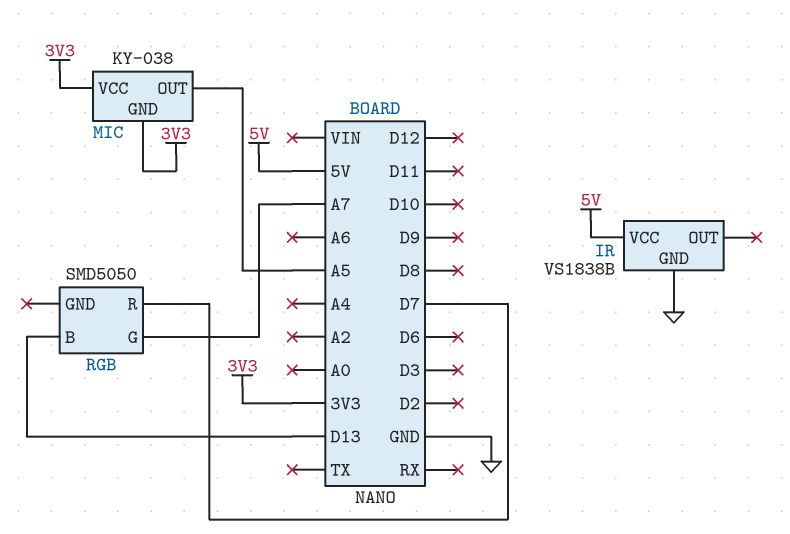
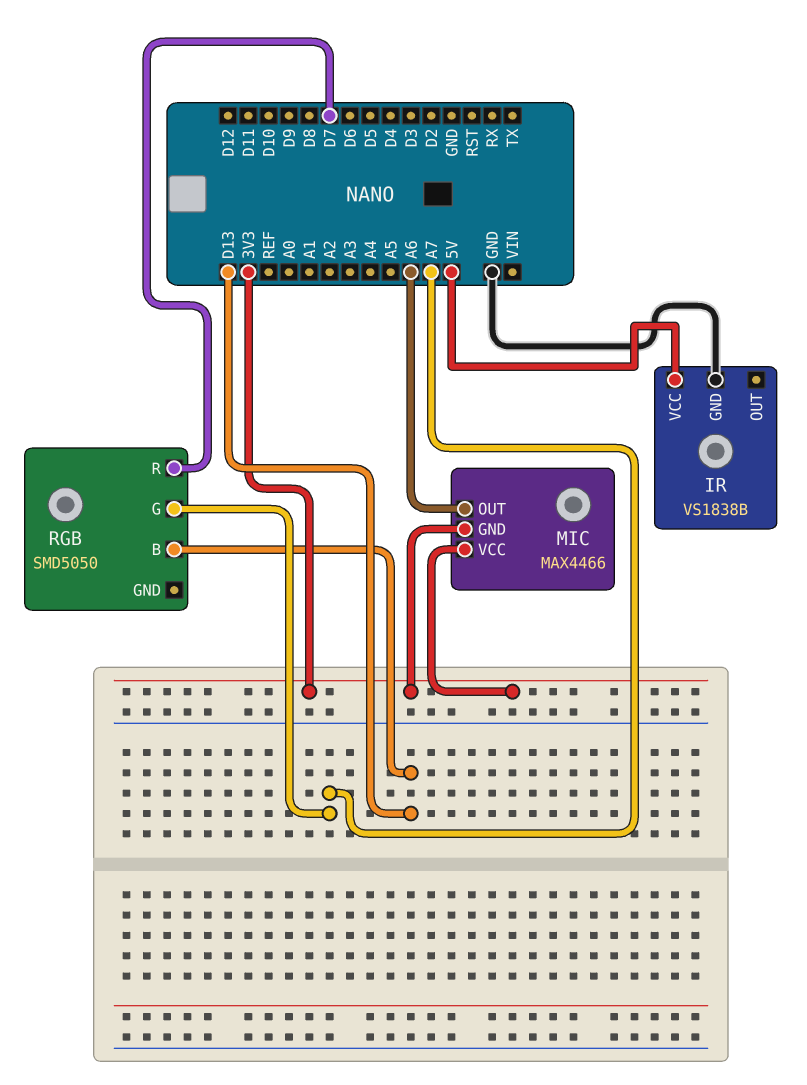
MIC: KY-038 -> MAX4466
MIC pin OUT: A5 -> A6

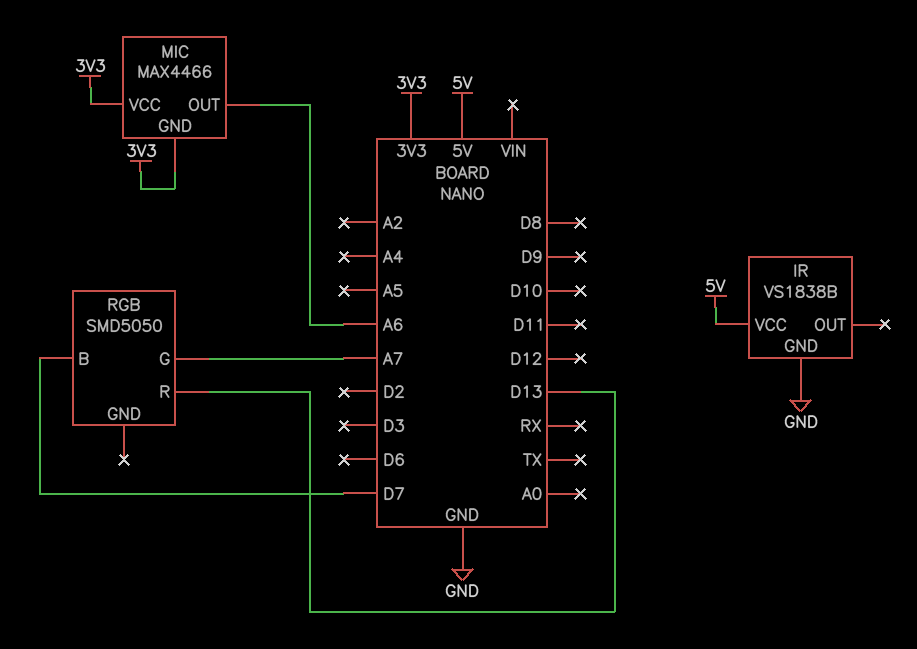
RGB pin B: D13 -> D7
RGB pin R: D7 -> D13

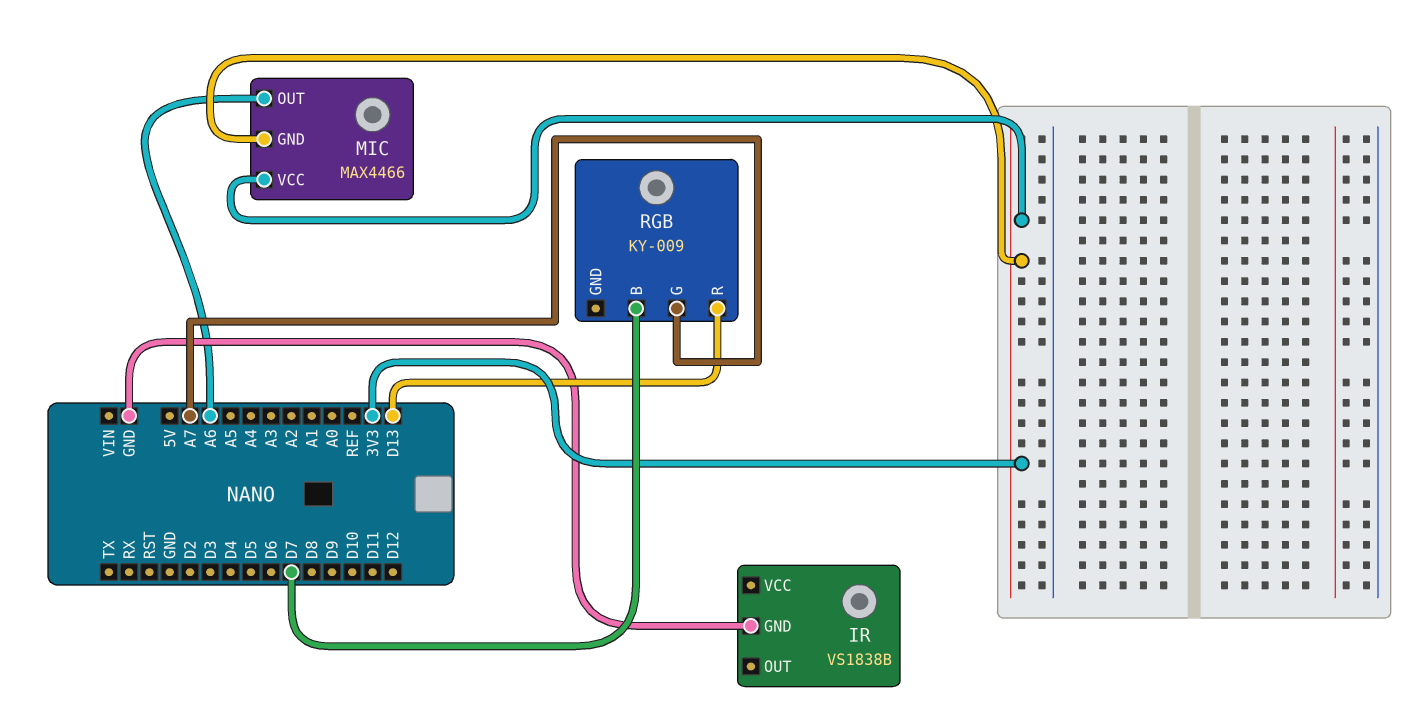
IR pin VCC: 5V -> none
RGB: SMD5050 -> KY-009

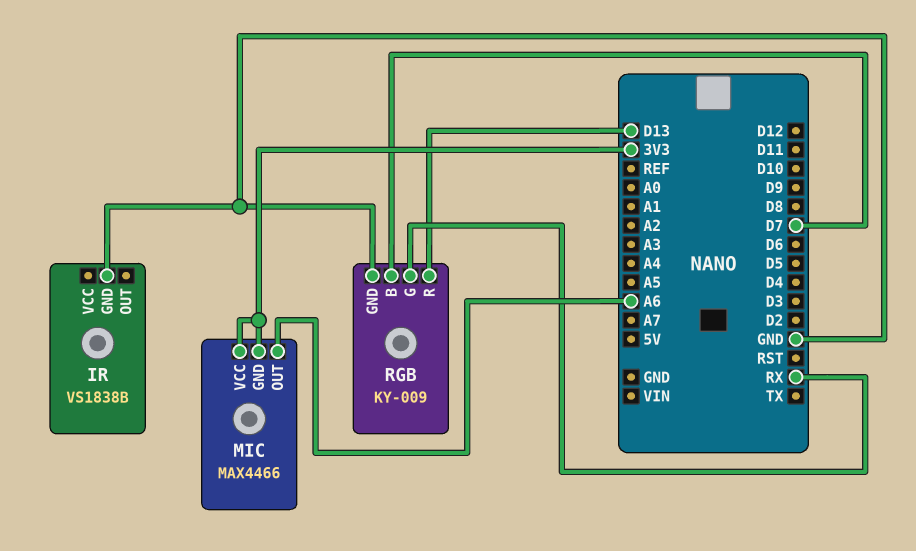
RGB pin G: A7 -> RX
RGB pin GND: none -> GND

